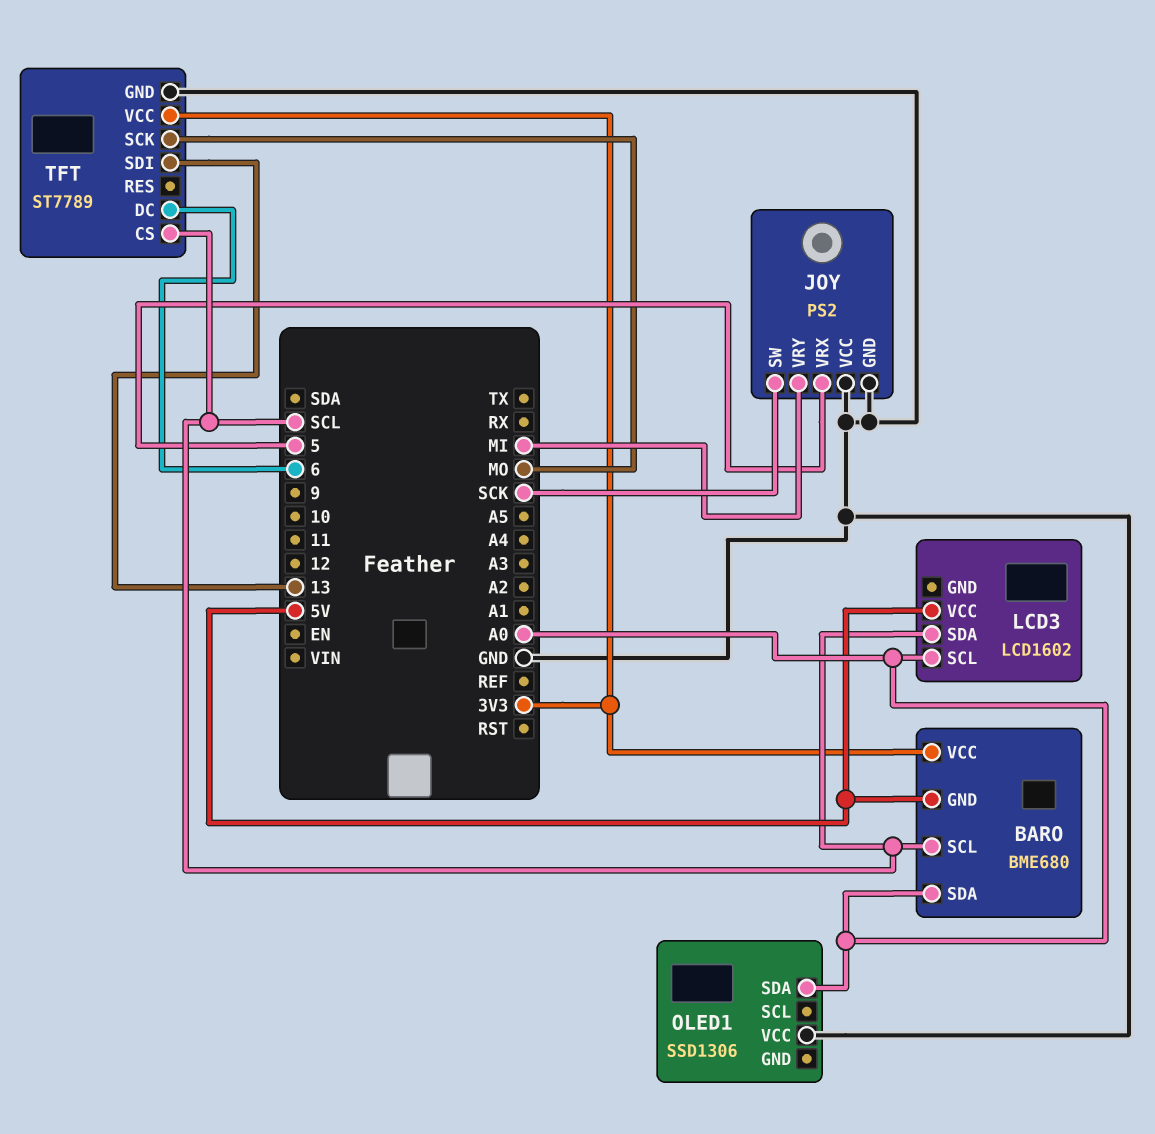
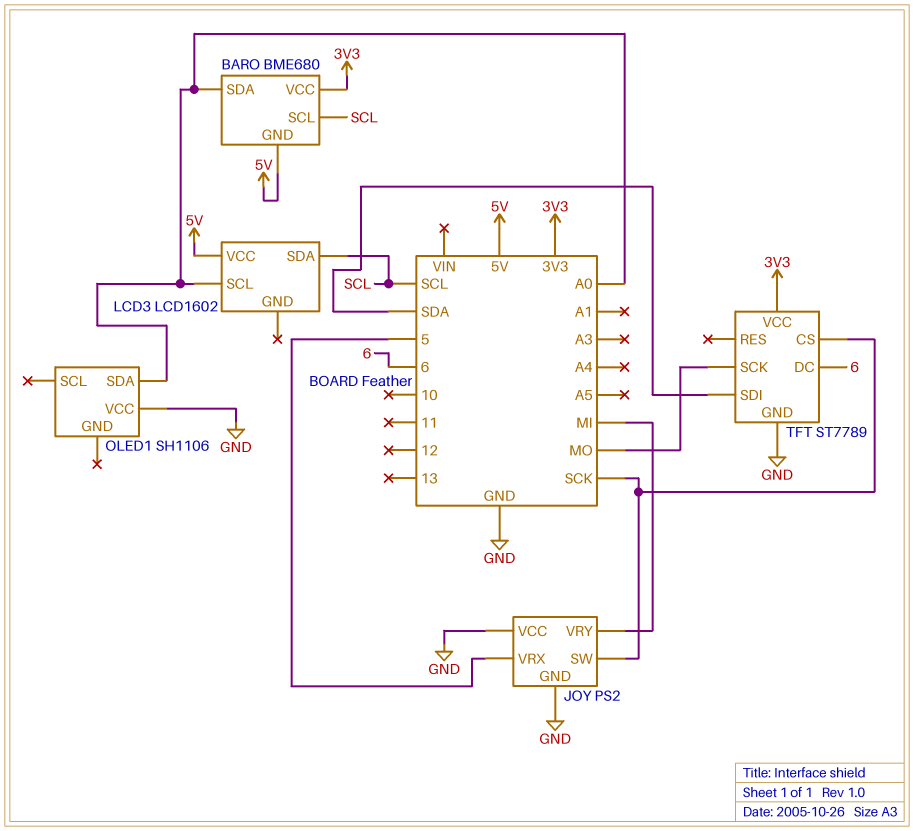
OLED1: SSD1306 -> SH1106
TFT pin CS: SCL -> SCK
TFT pin SDI: 13 -> SDA

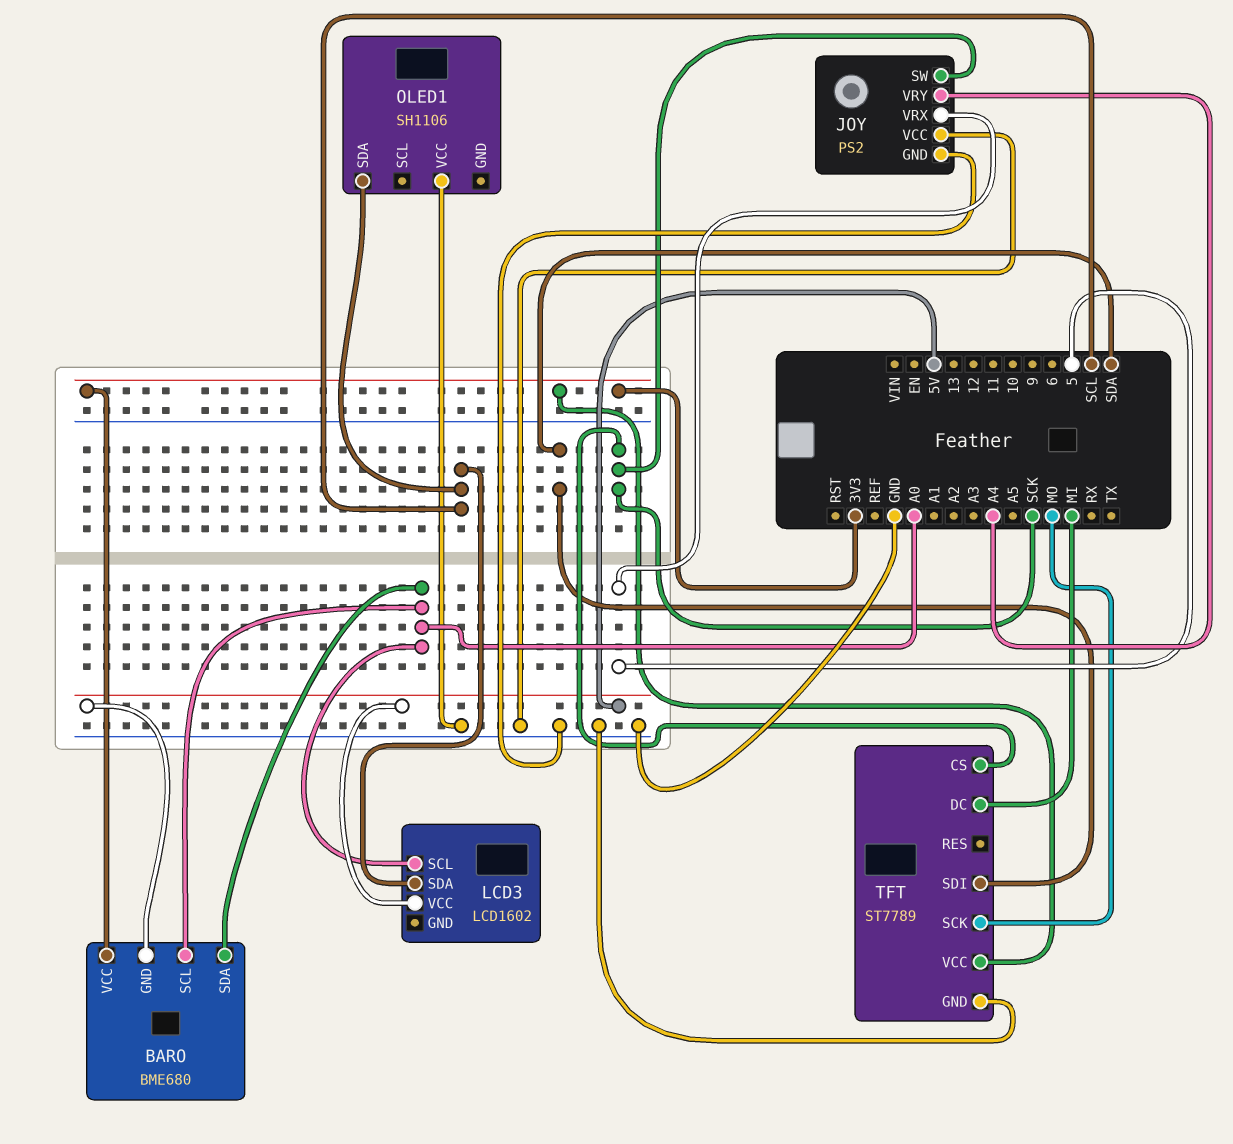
BARO pin SCL: SCL -> A0
JOY pin VRY: MI -> A4
OLED1 pin SDA: A0 -> SCL
TFT pin DC: 6 -> MI

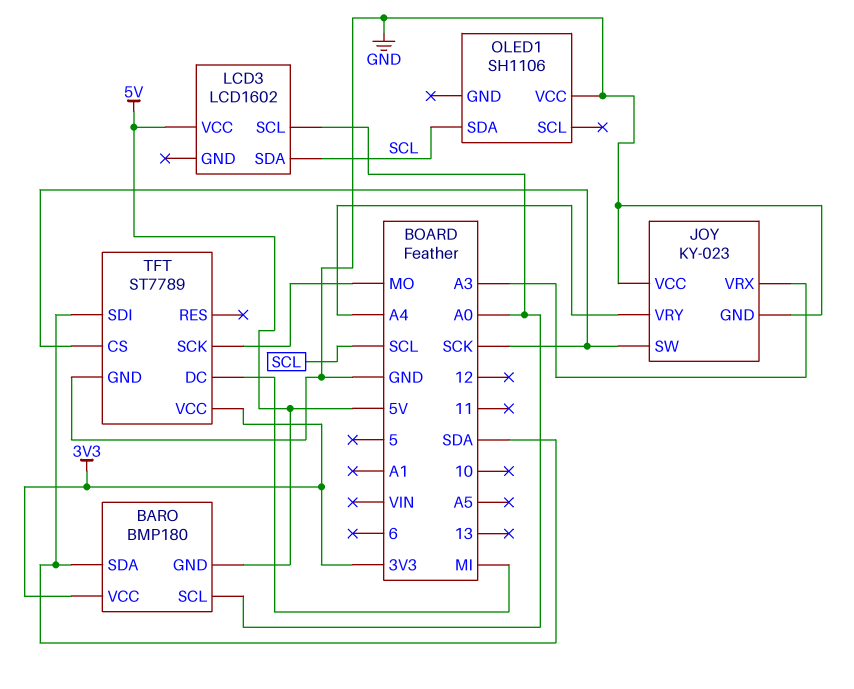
BARO: BME680 -> BMP180
BARO pin SDA: A0 -> SDA
JOY: PS2 -> KY-023
JOY pin VRX: 5 -> A3

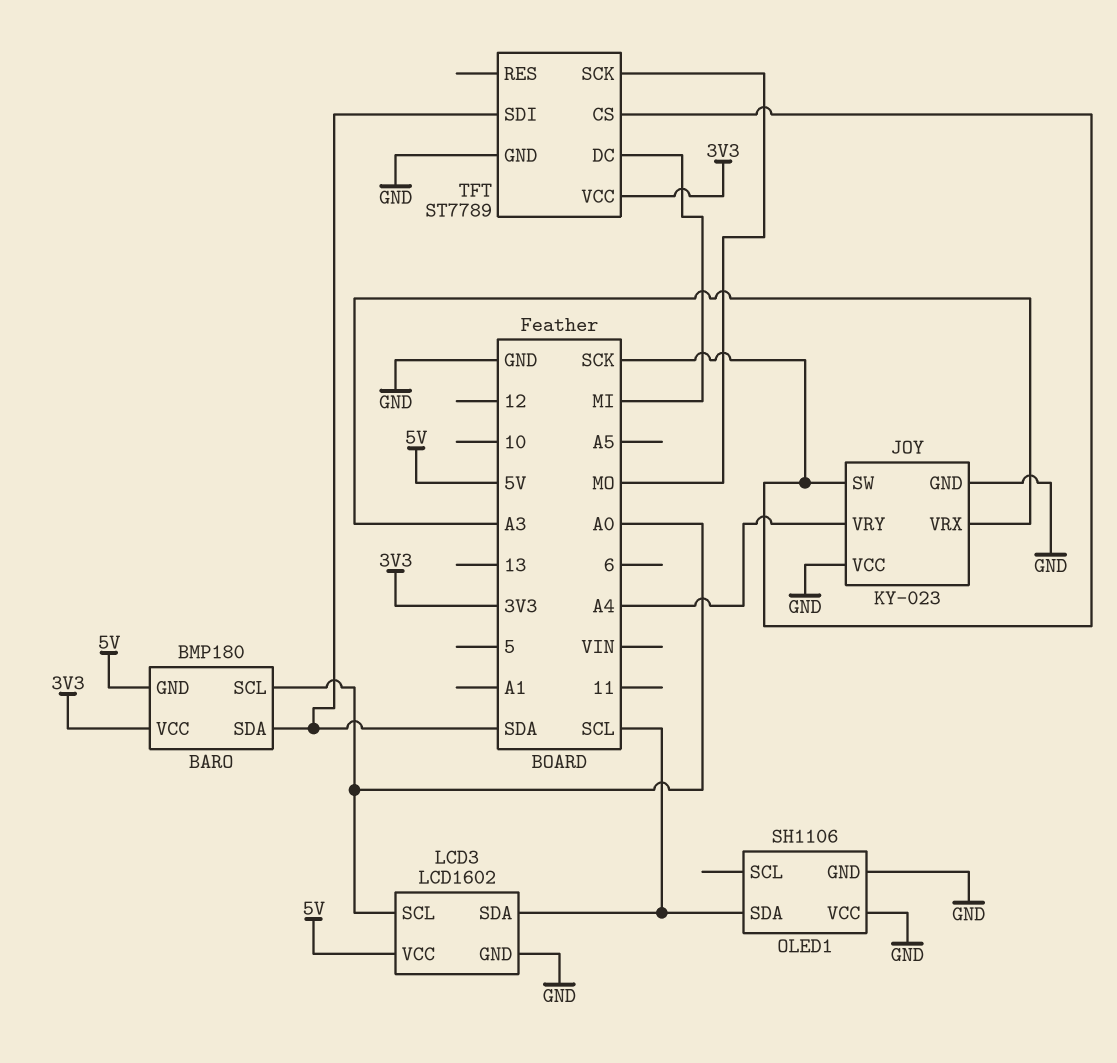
LCD3 pin GND: none -> GND
OLED1 pin GND: none -> GND

